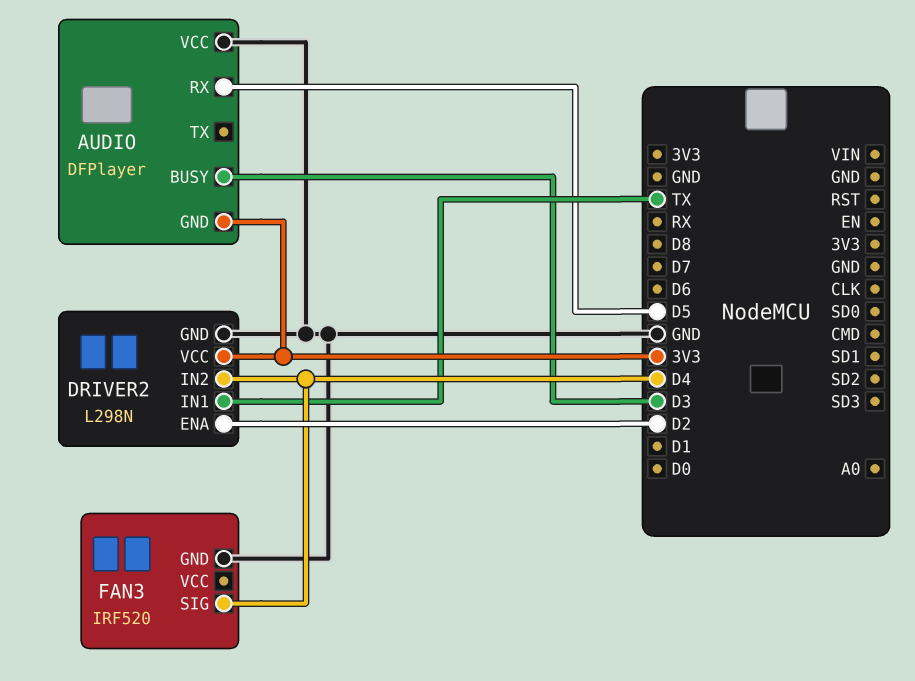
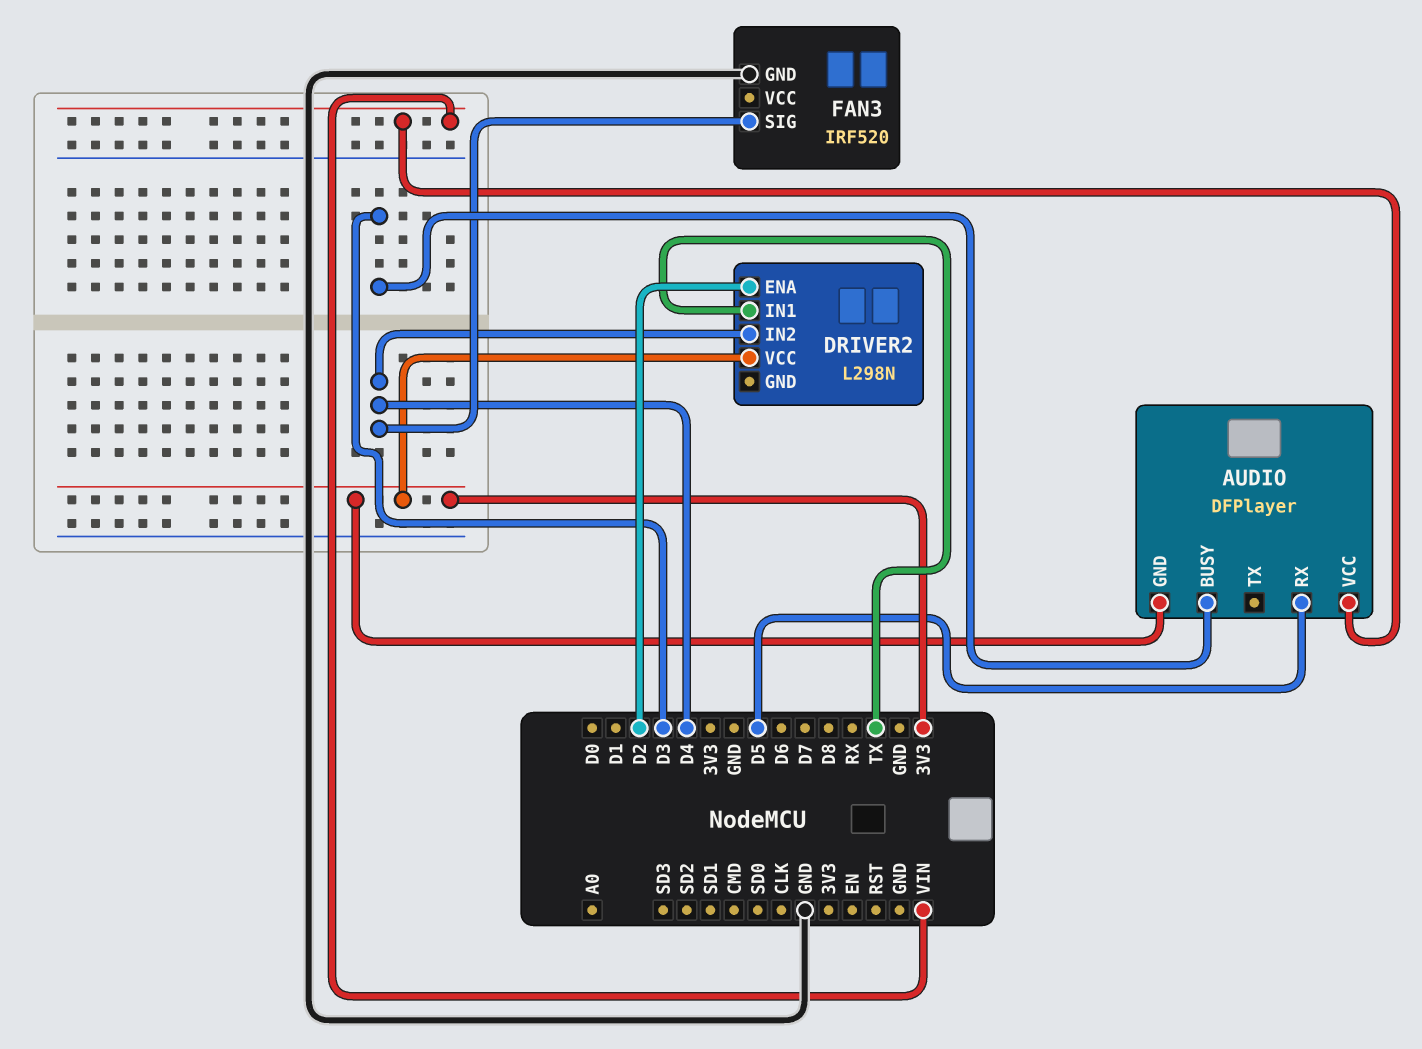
AUDIO pin VCC: GND -> VIN
DRIVER2 pin GND: GND -> none

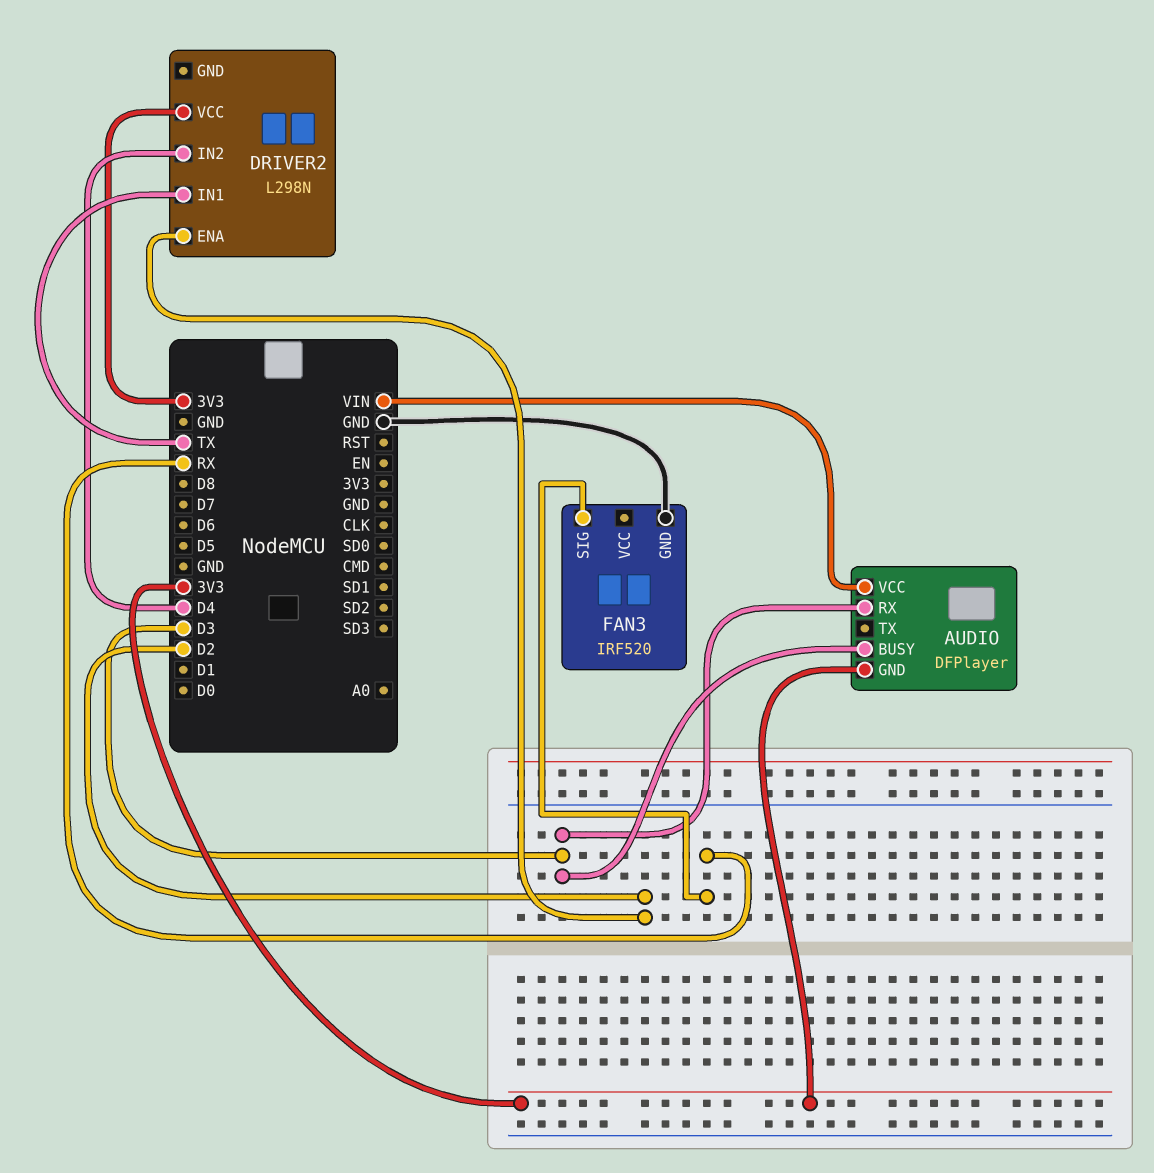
AUDIO pin RX: D5 -> D3
FAN3 pin SIG: D4 -> RX

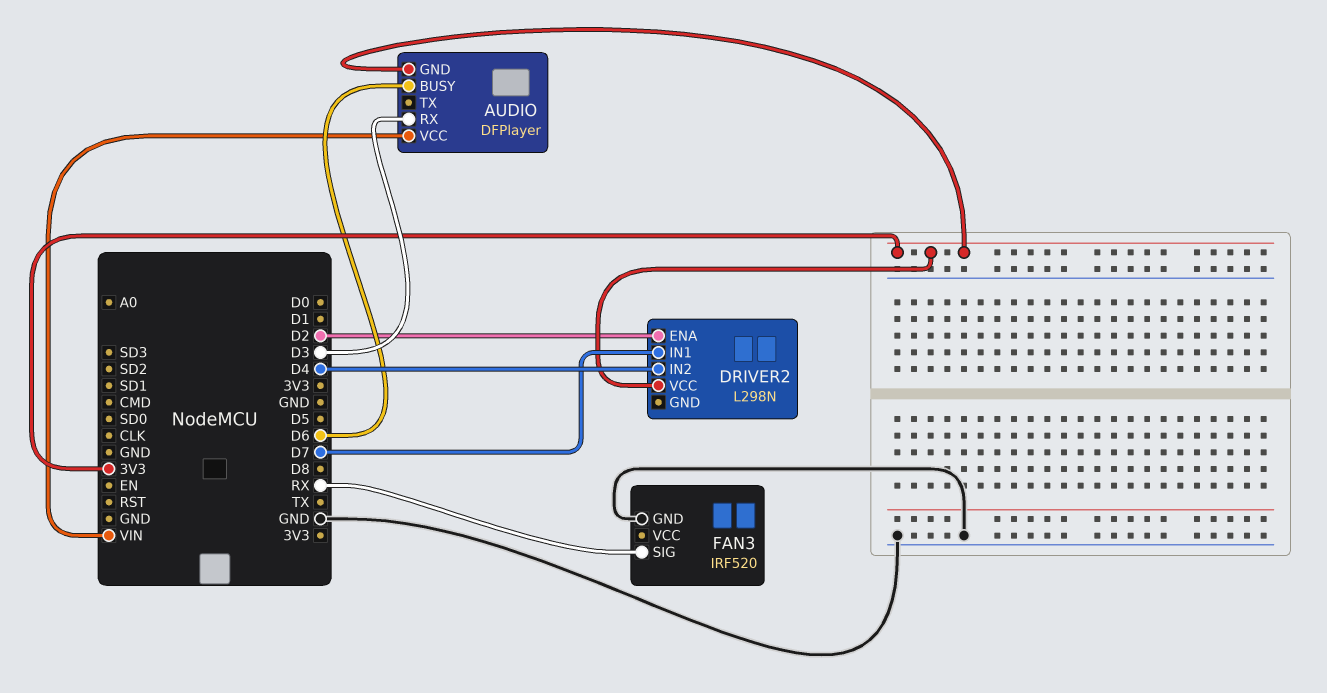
AUDIO pin BUSY: D3 -> D6
DRIVER2 pin IN1: TX -> D7

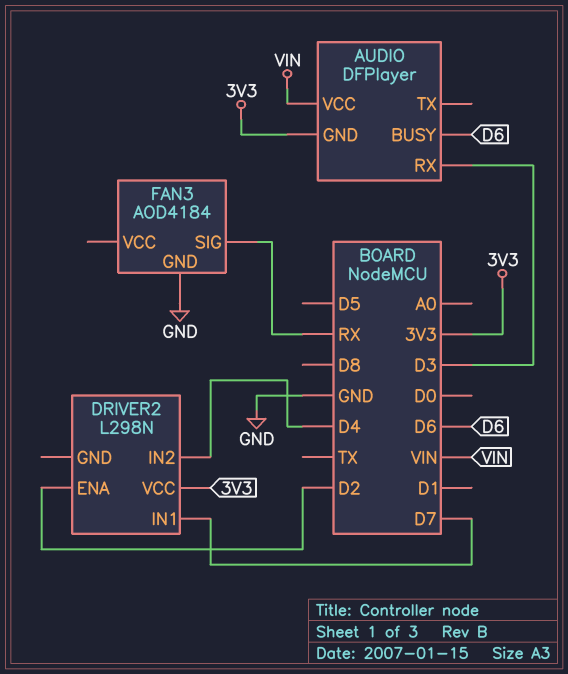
FAN3: IRF520 -> AOD4184

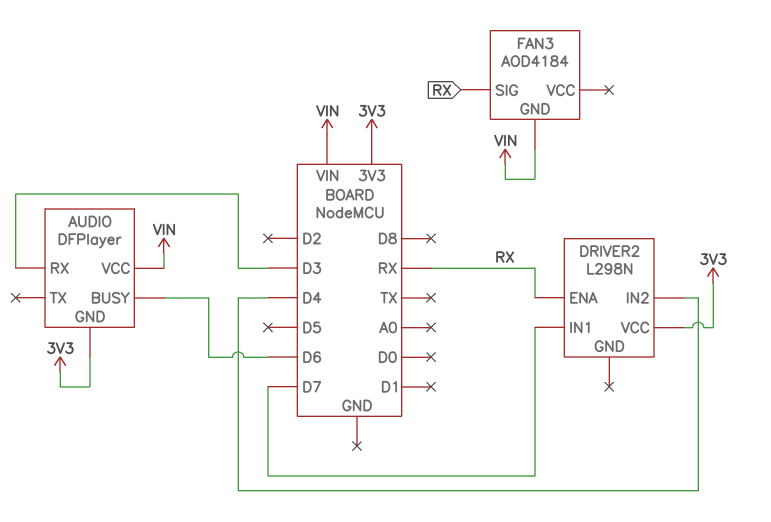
DRIVER2 pin ENA: D2 -> RX
FAN3 pin GND: GND -> VIN

